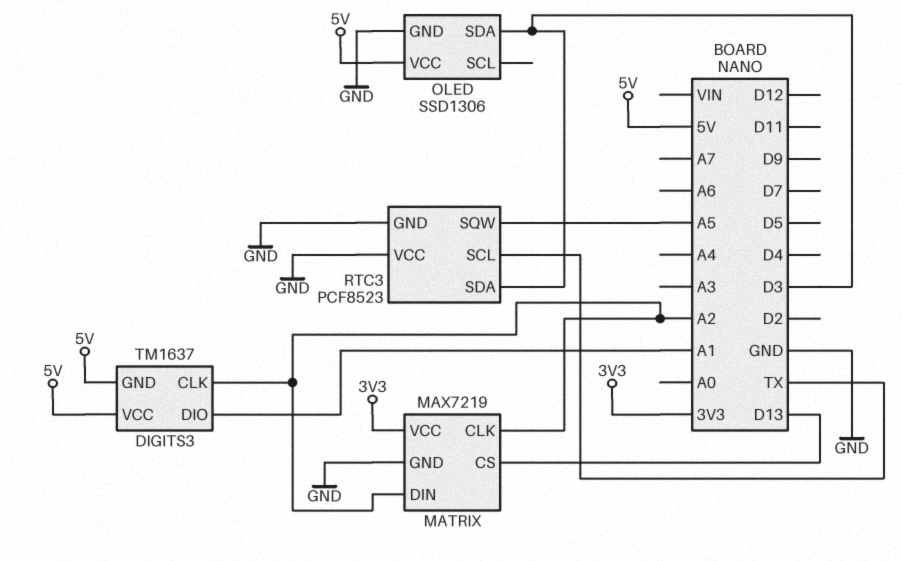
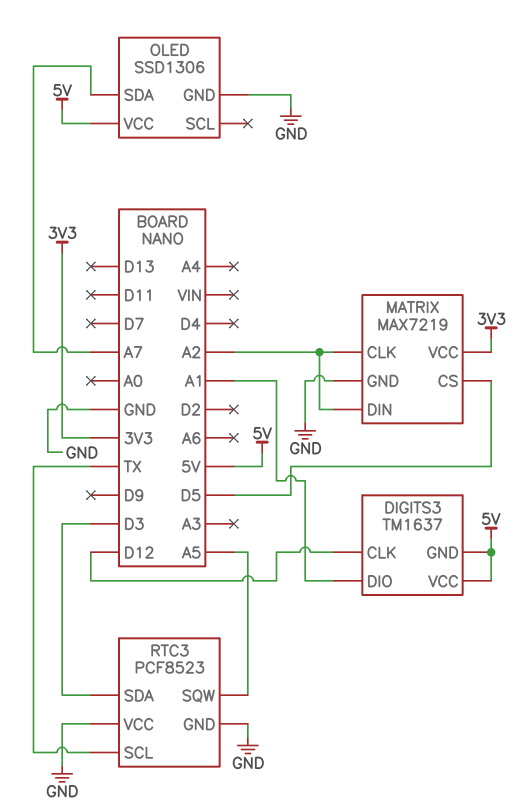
DIGITS3 pin CLK: A2 -> D12
MATRIX pin CS: D13 -> D5
OLED pin SDA: D3 -> A7

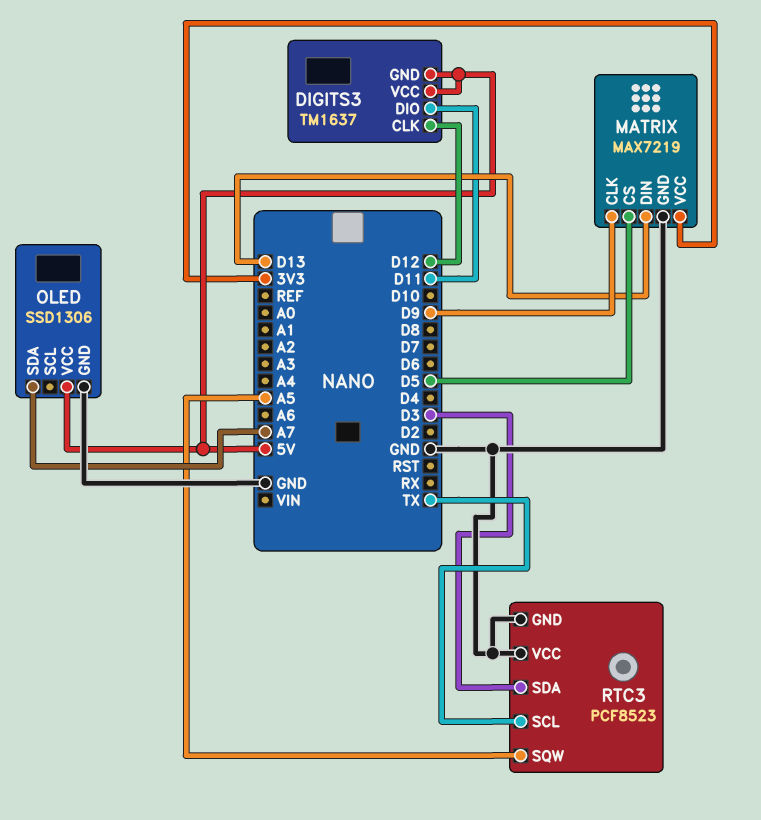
DIGITS3 pin DIO: A1 -> D11
MATRIX pin CLK: A2 -> D9
MATRIX pin DIN: A2 -> D13

